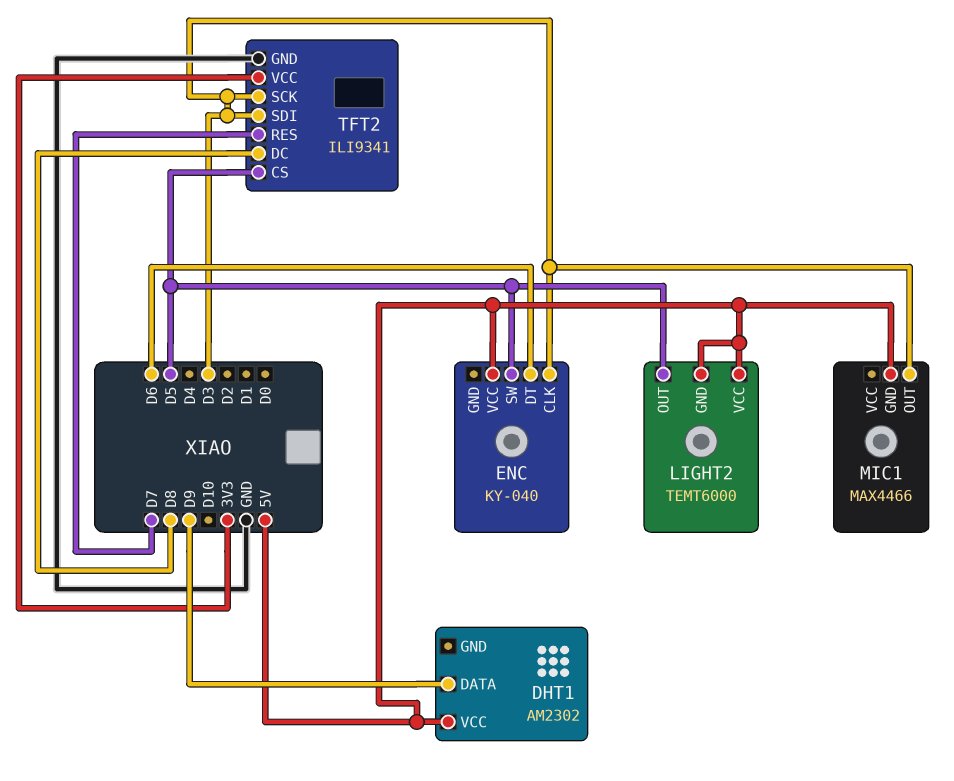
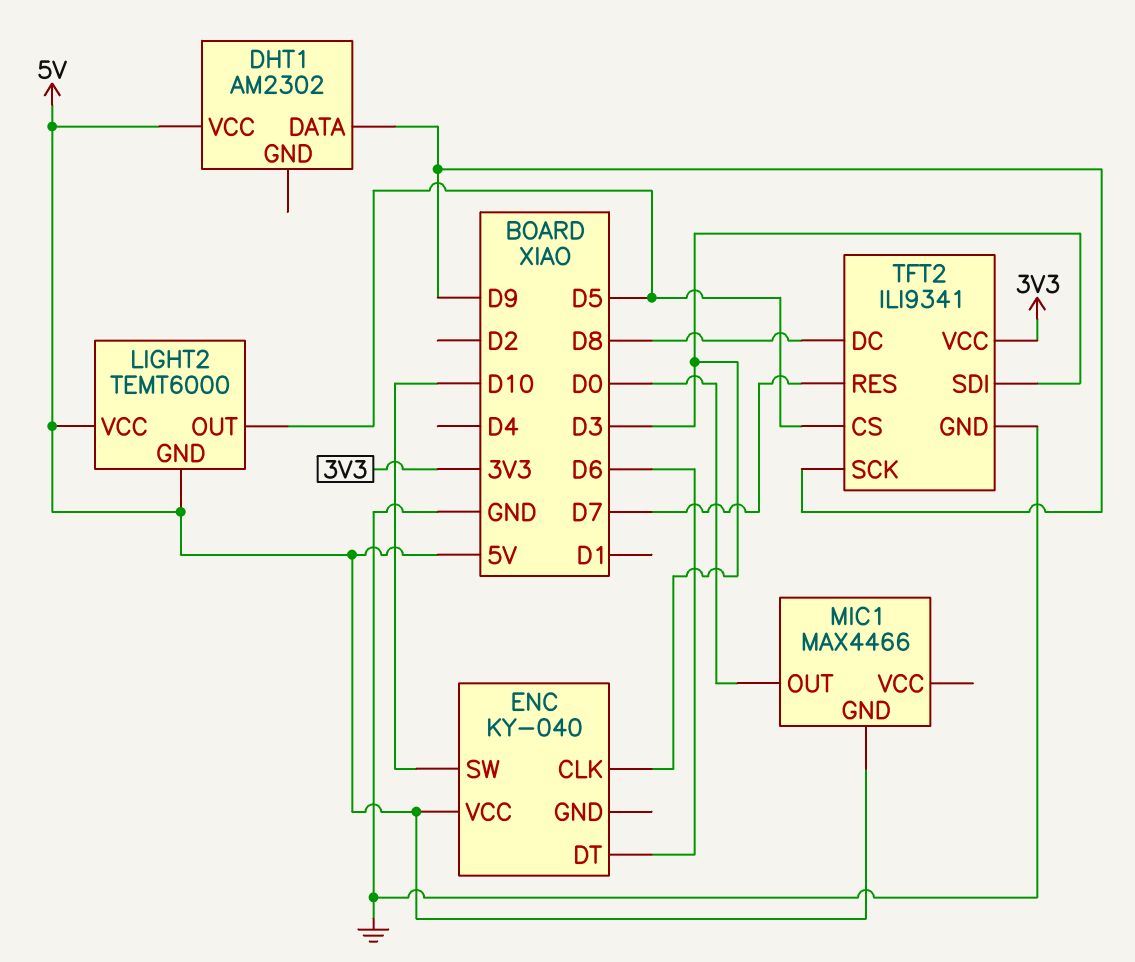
ENC pin SW: D5 -> D10
MIC1 pin OUT: D3 -> D0
TFT2 pin SCK: D3 -> D9

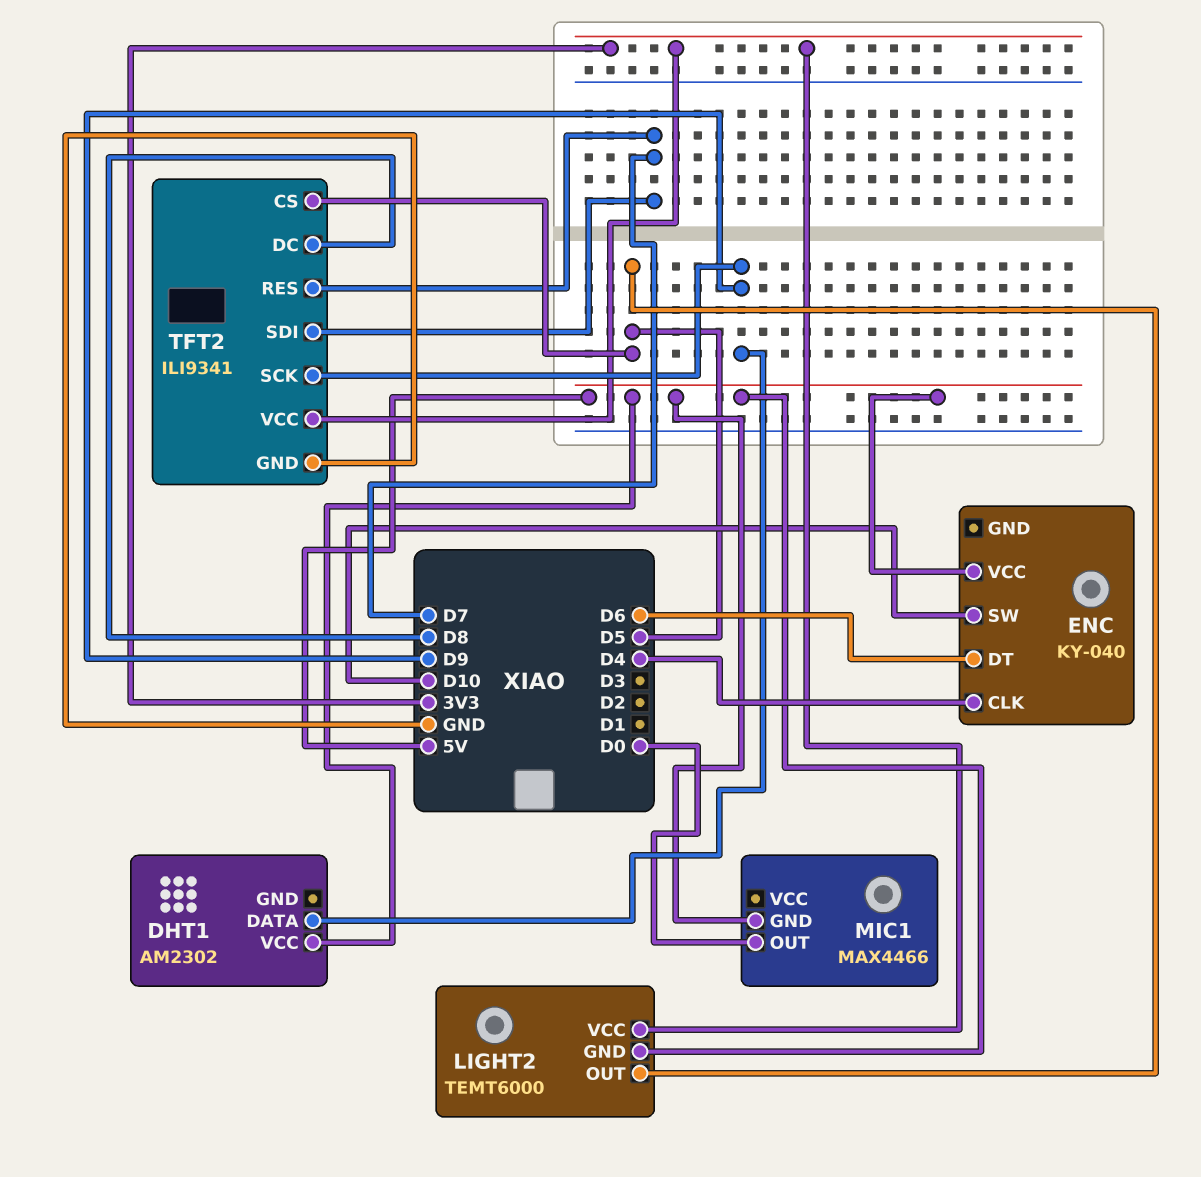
ENC pin CLK: D3 -> D4
LIGHT2 pin VCC: 5V -> 3V3
TFT2 pin SDI: D3 -> D7

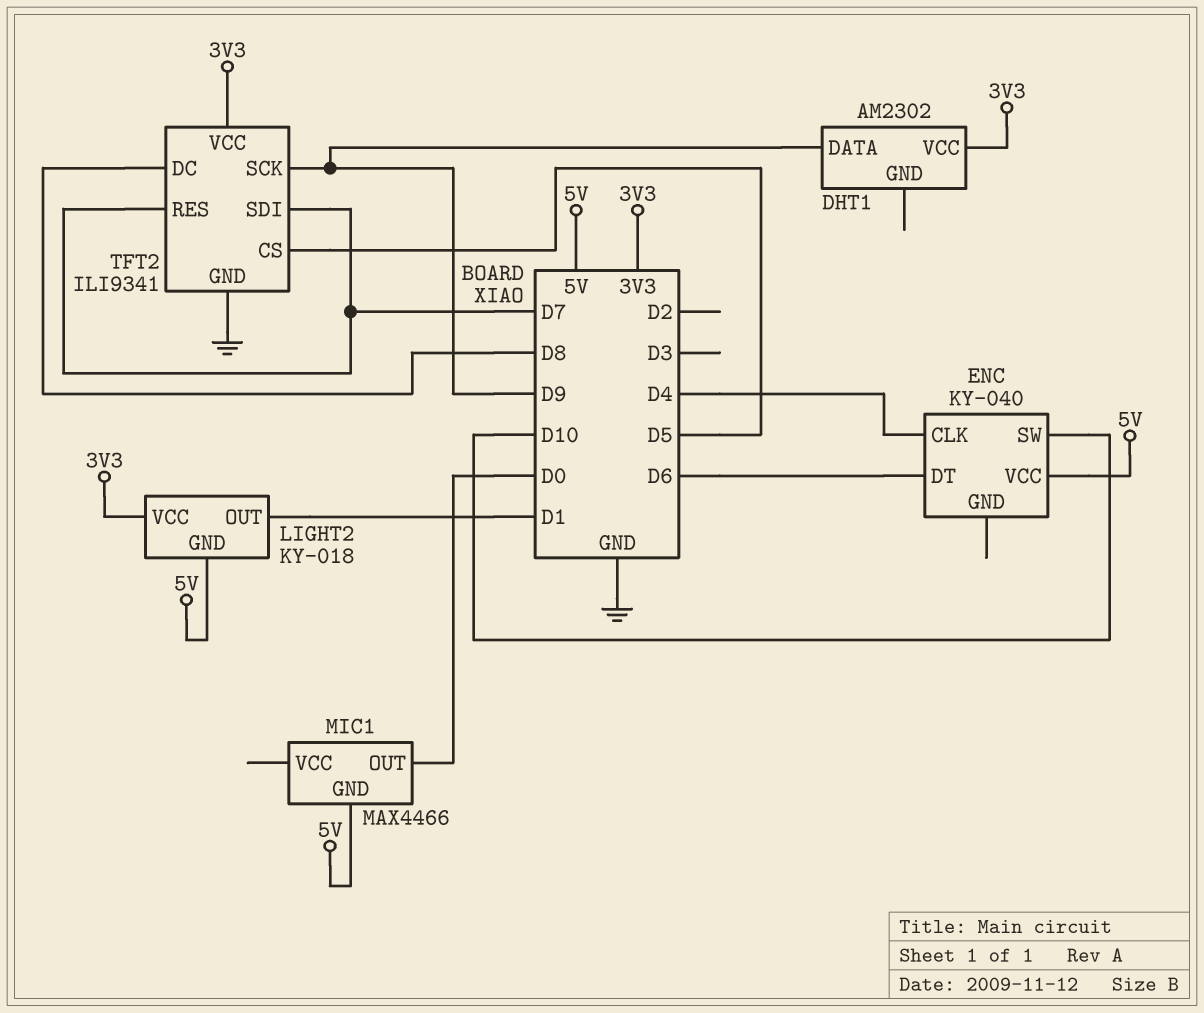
DHT1 pin VCC: 5V -> 3V3
LIGHT2: TEMT6000 -> KY-018
LIGHT2 pin OUT: D5 -> D1

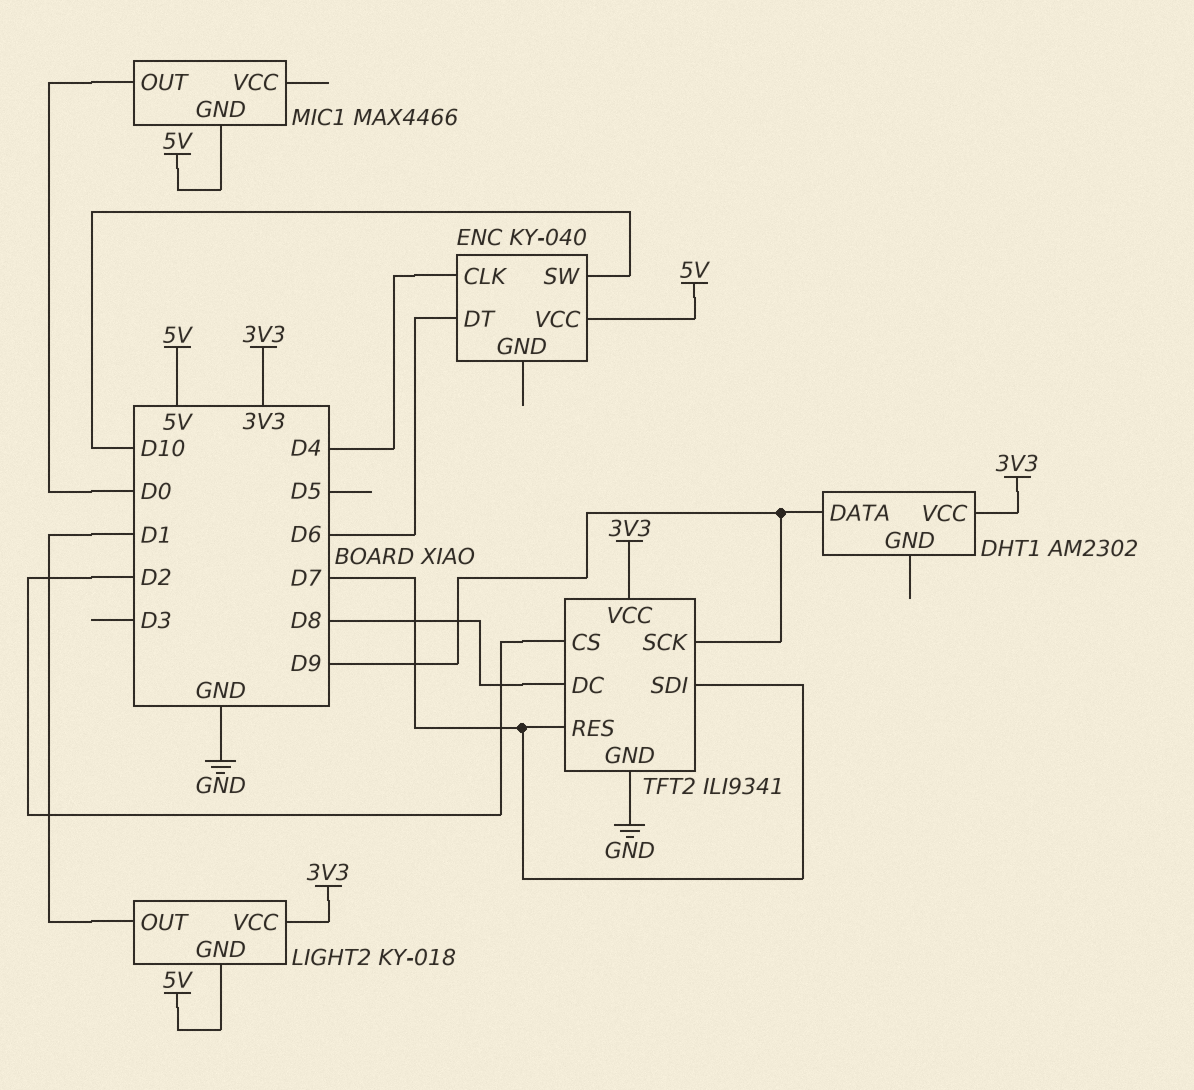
TFT2 pin CS: D5 -> D2

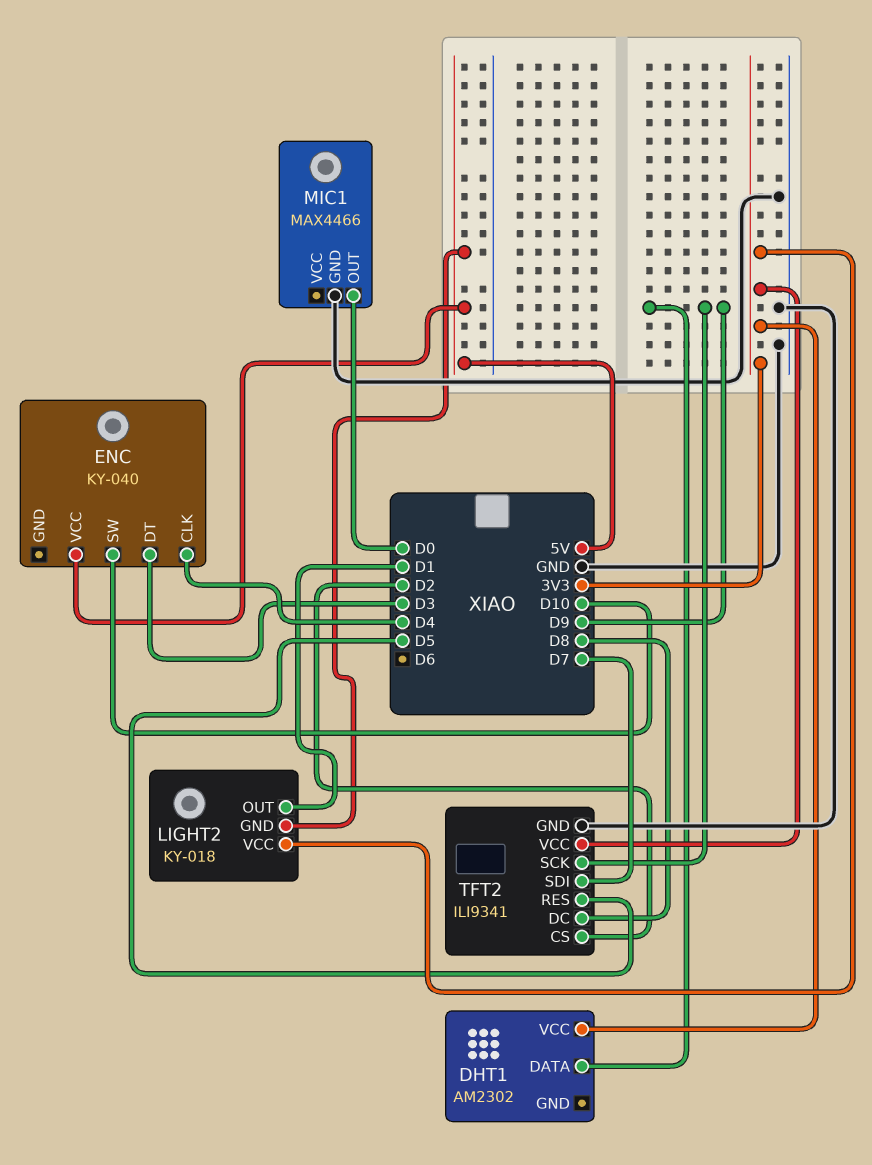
ENC pin DT: D6 -> D3
MIC1 pin GND: 5V -> GND
TFT2 pin RES: D7 -> D5

